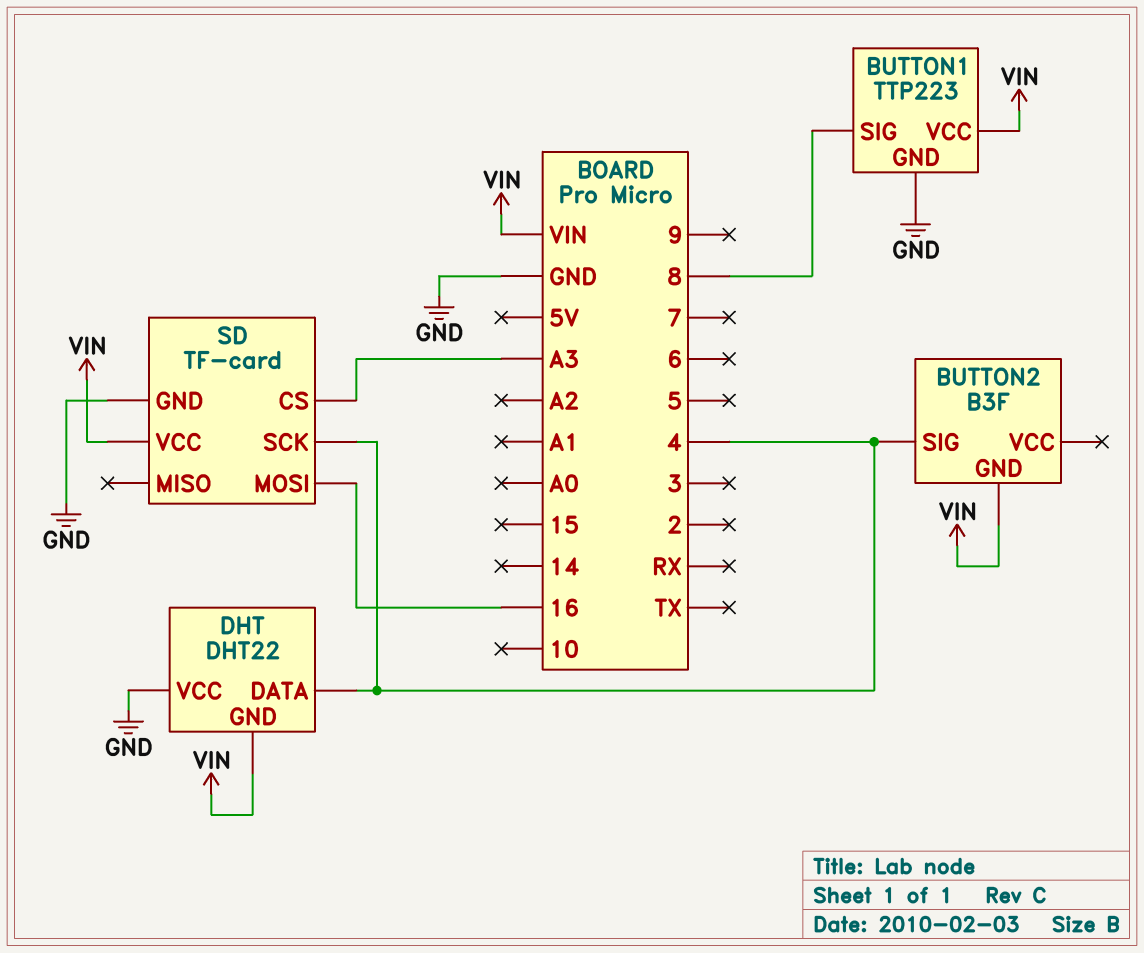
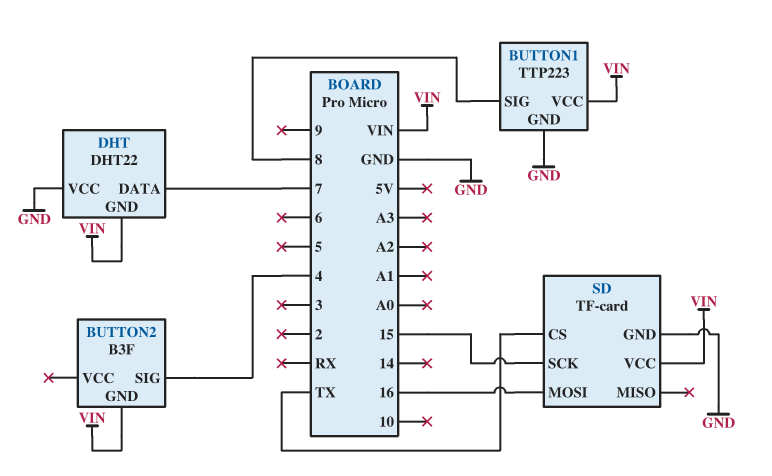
DHT pin DATA: 4 -> 7
SD pin CS: A3 -> TX
SD pin SCK: 4 -> 15

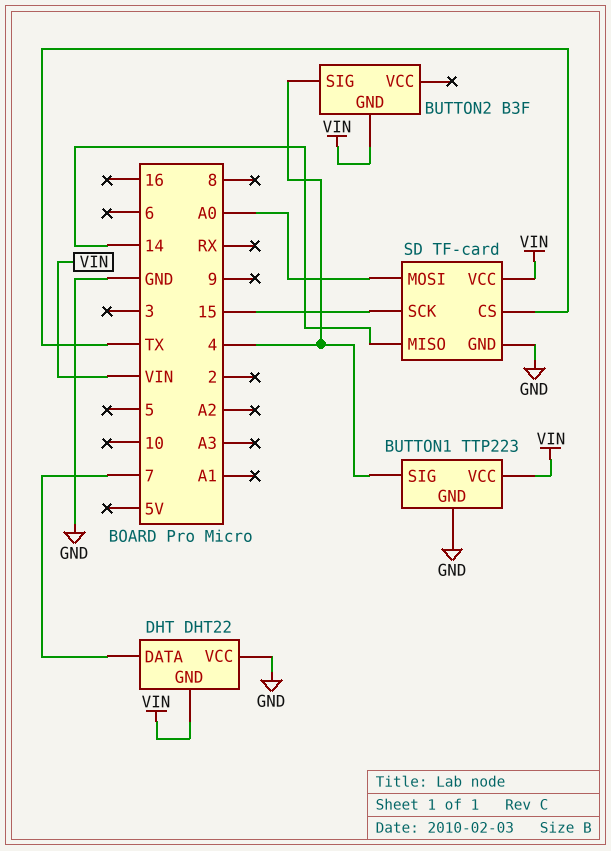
BUTTON1 pin SIG: 8 -> 4
SD pin MISO: none -> 14
SD pin MOSI: 16 -> A0

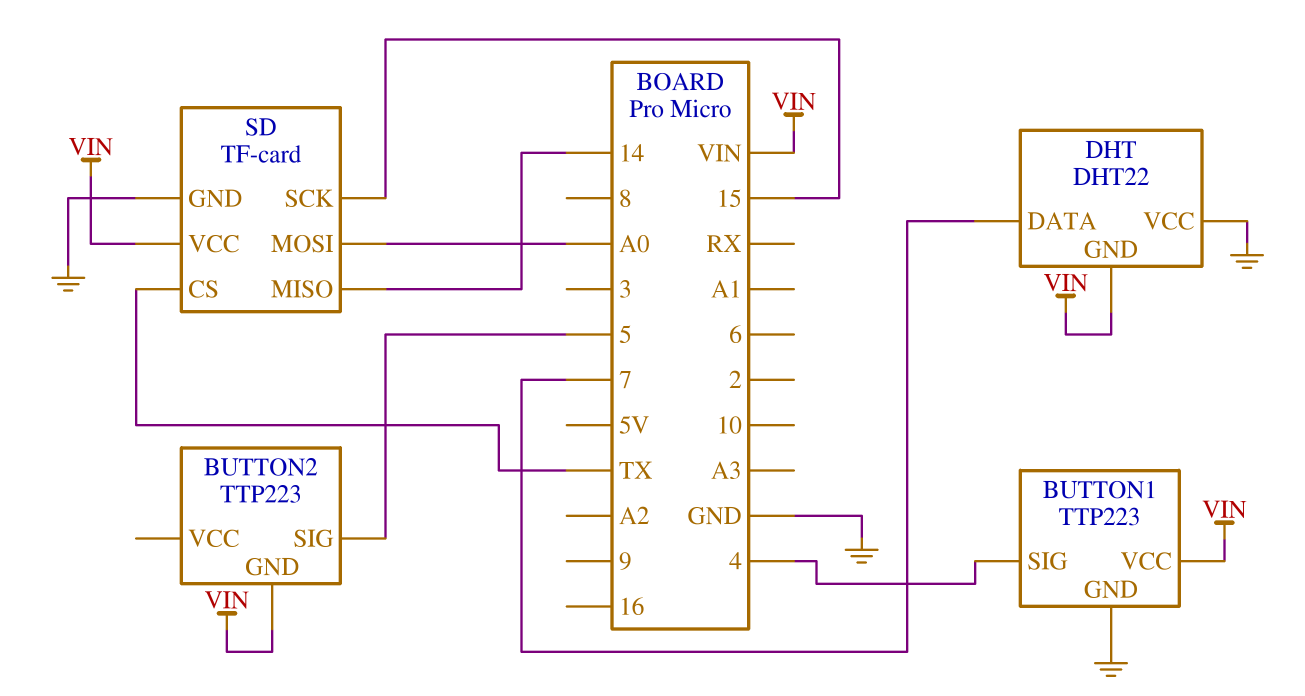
BUTTON2: B3F -> TTP223
BUTTON2 pin SIG: 4 -> 5

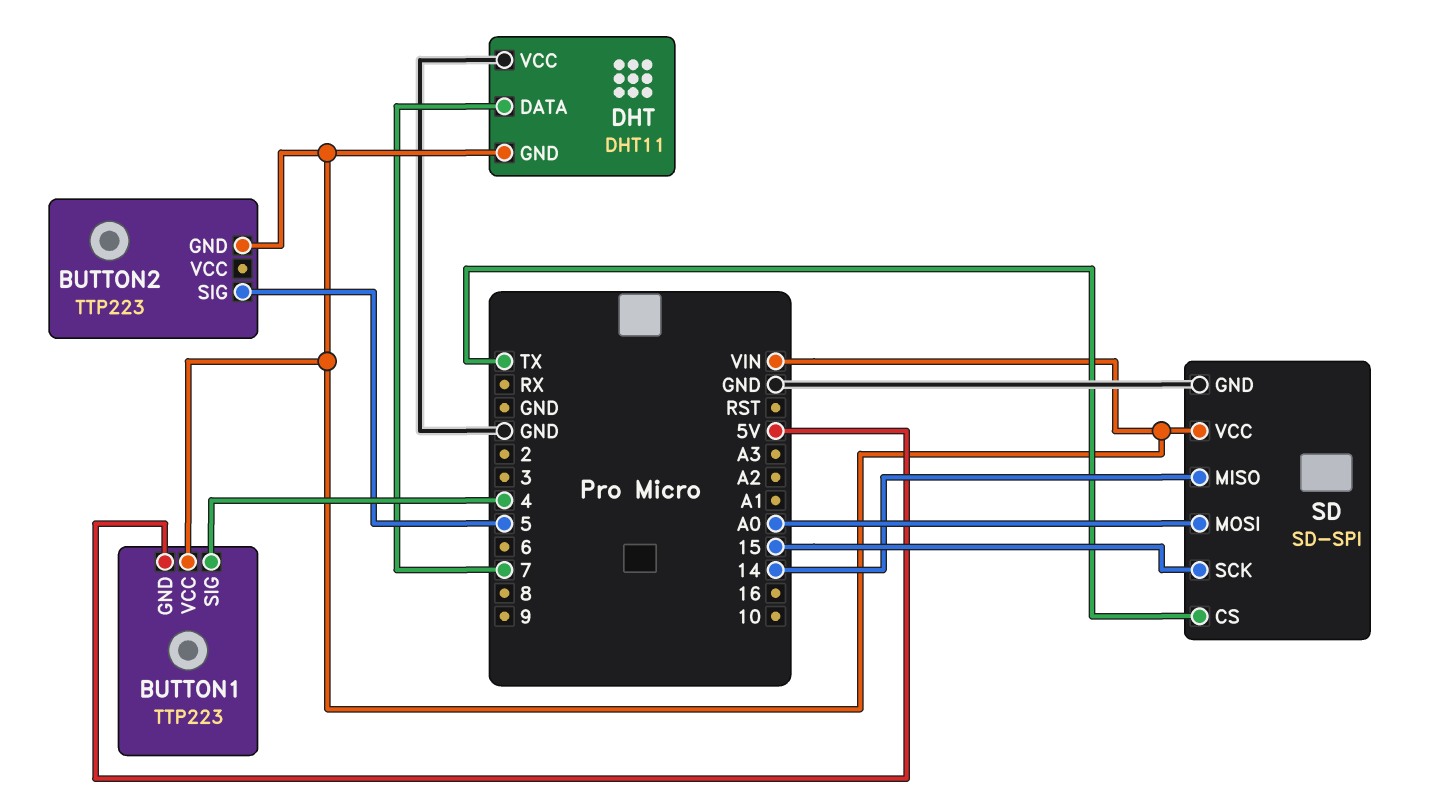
BUTTON1 pin GND: GND -> 5V
DHT: DHT22 -> DHT11
SD: TF-card -> SD-SPI

